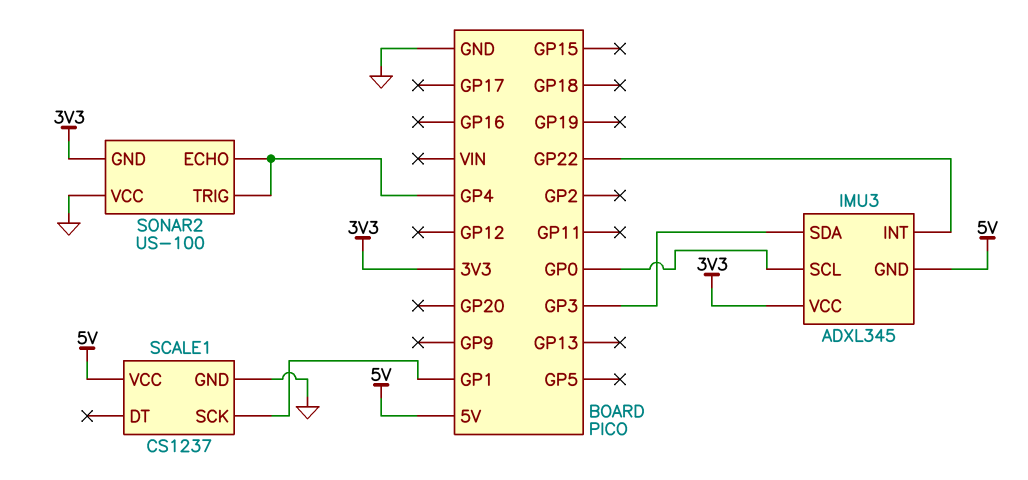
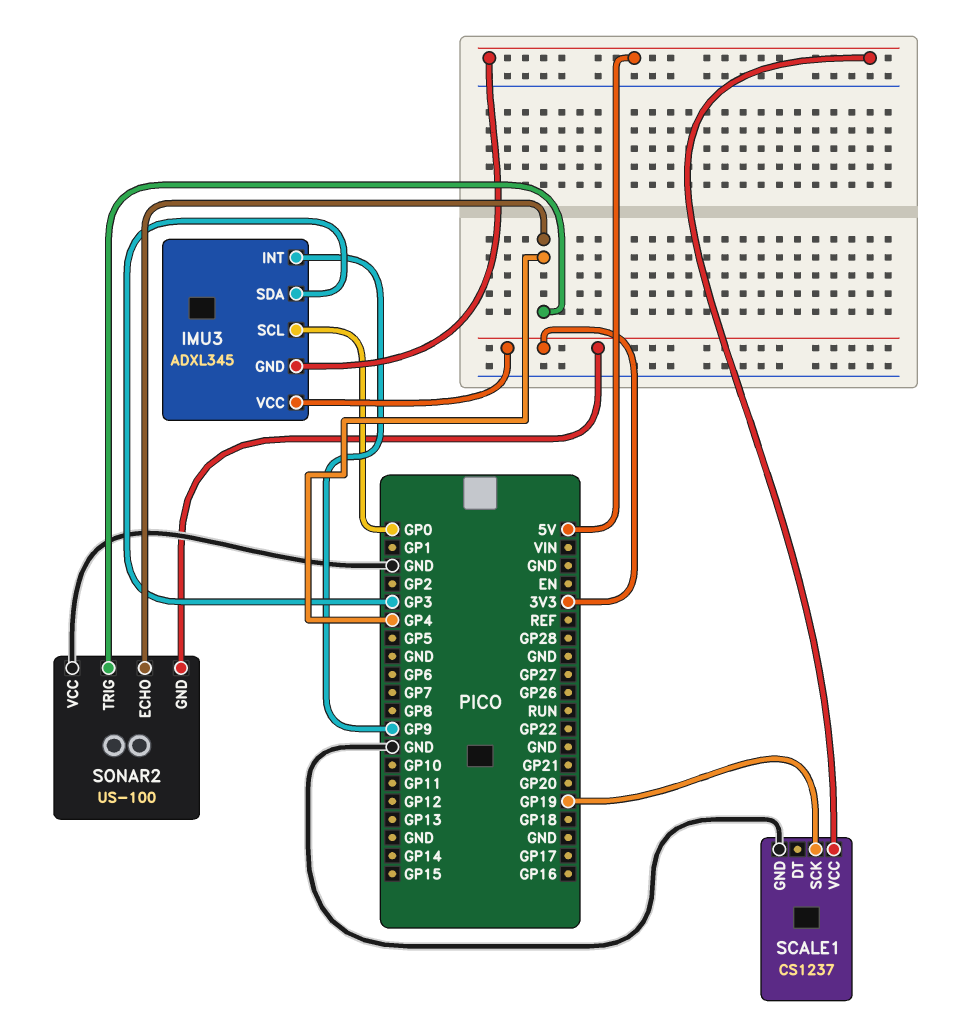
IMU3 pin INT: GP22 -> GP9
SCALE1 pin SCK: GP1 -> GP19

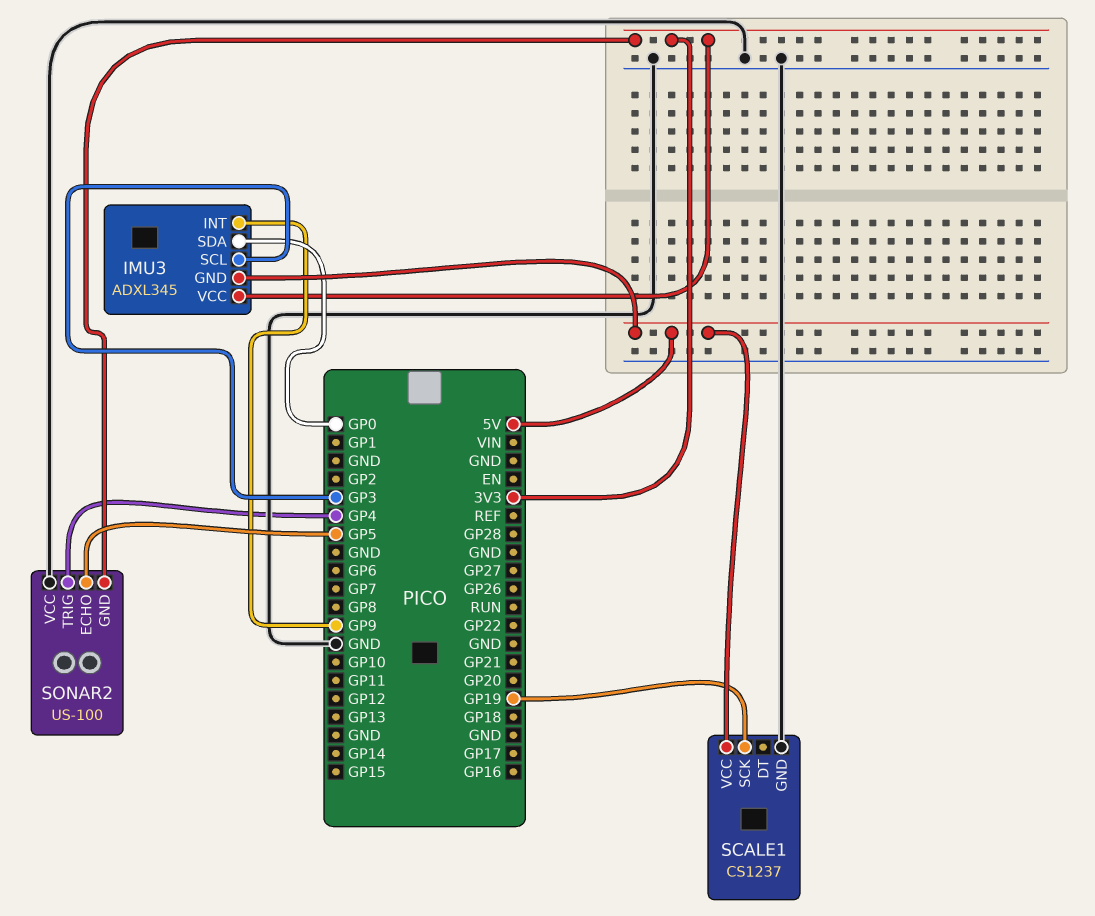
IMU3 pin SCL: GP0 -> GP3
IMU3 pin SDA: GP3 -> GP0
SONAR2 pin ECHO: GP4 -> GP5

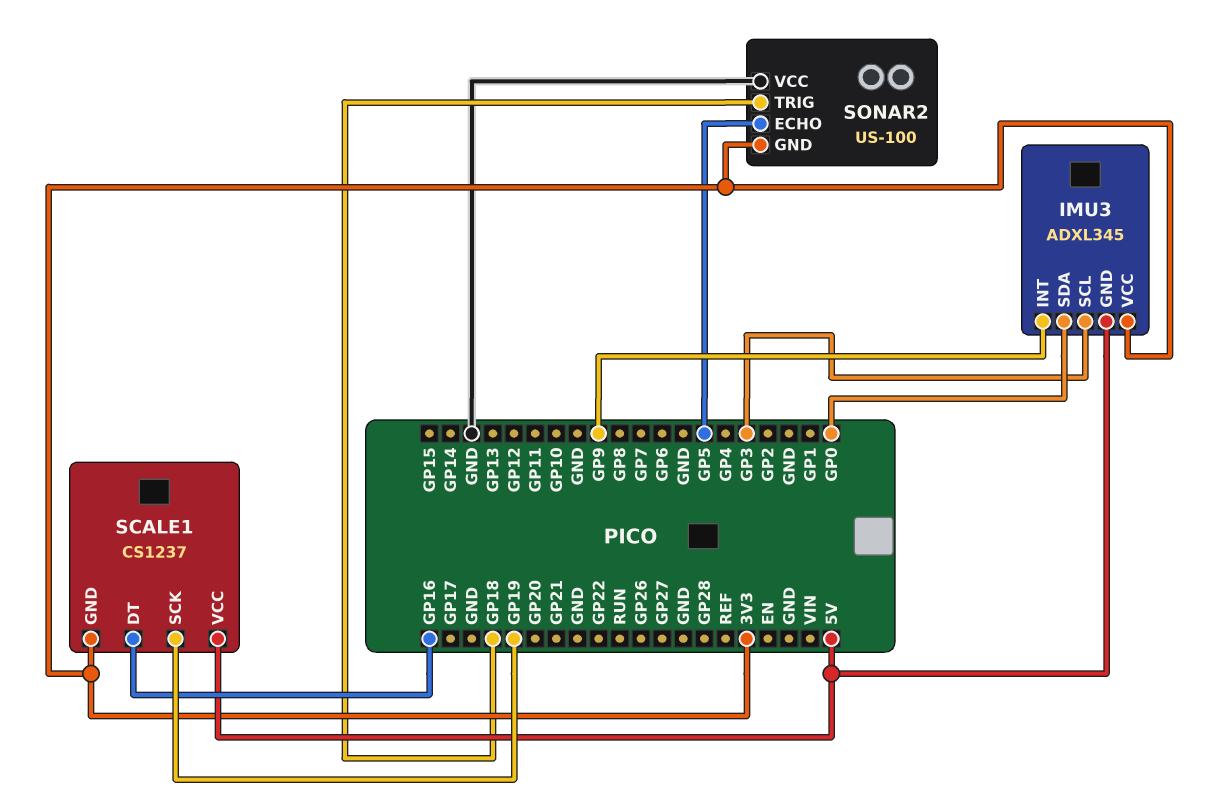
SCALE1 pin DT: none -> GP16
SCALE1 pin GND: GND -> 3V3
SONAR2 pin TRIG: GP4 -> GP18

